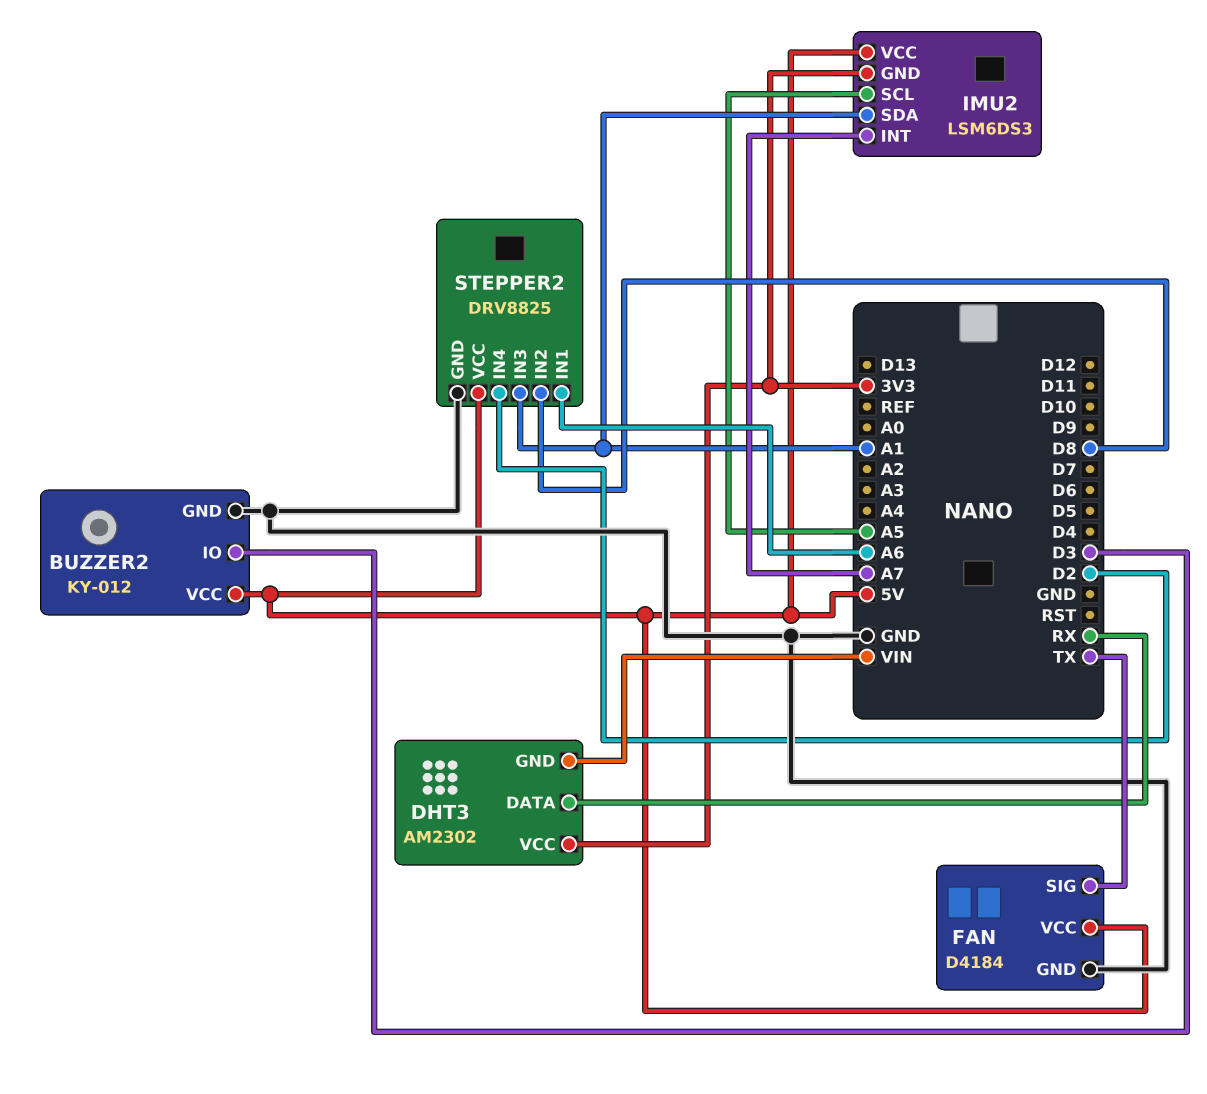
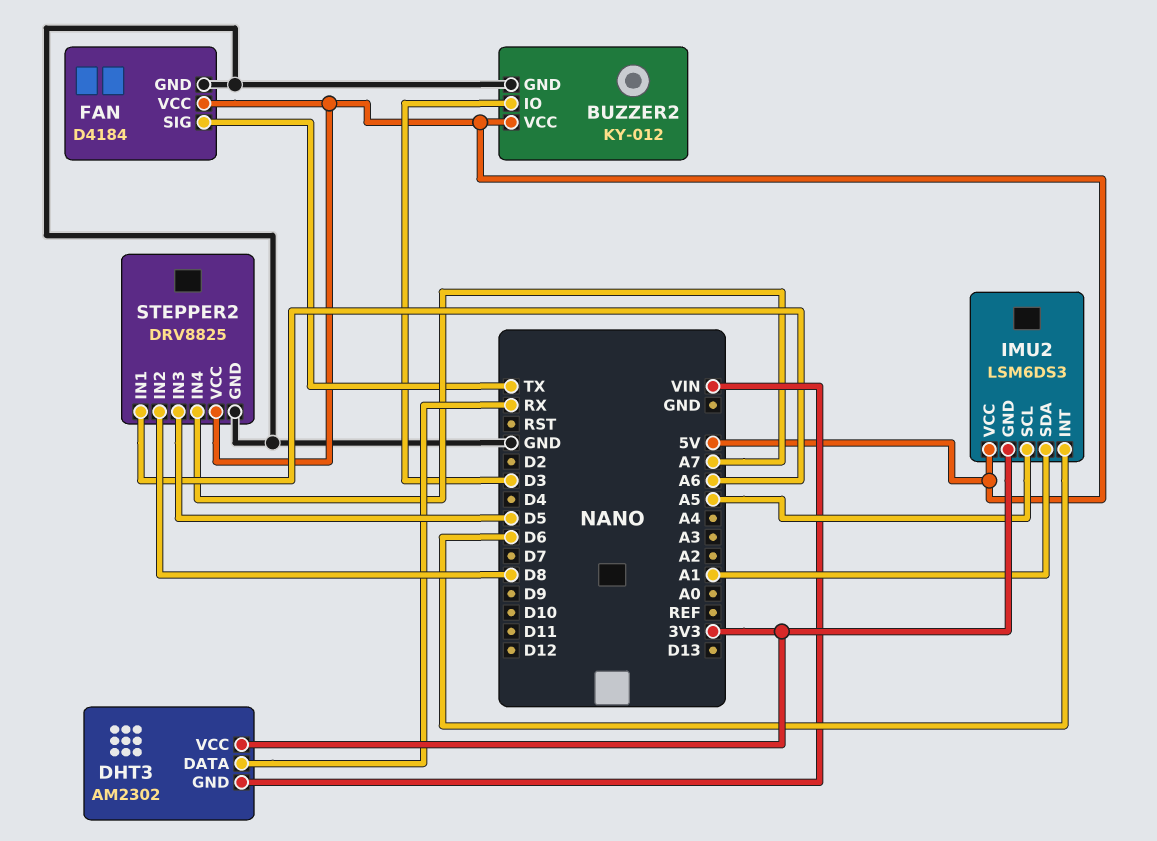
IMU2 pin INT: A7 -> D6
STEPPER2 pin IN3: A1 -> D5
STEPPER2 pin IN4: D2 -> A7

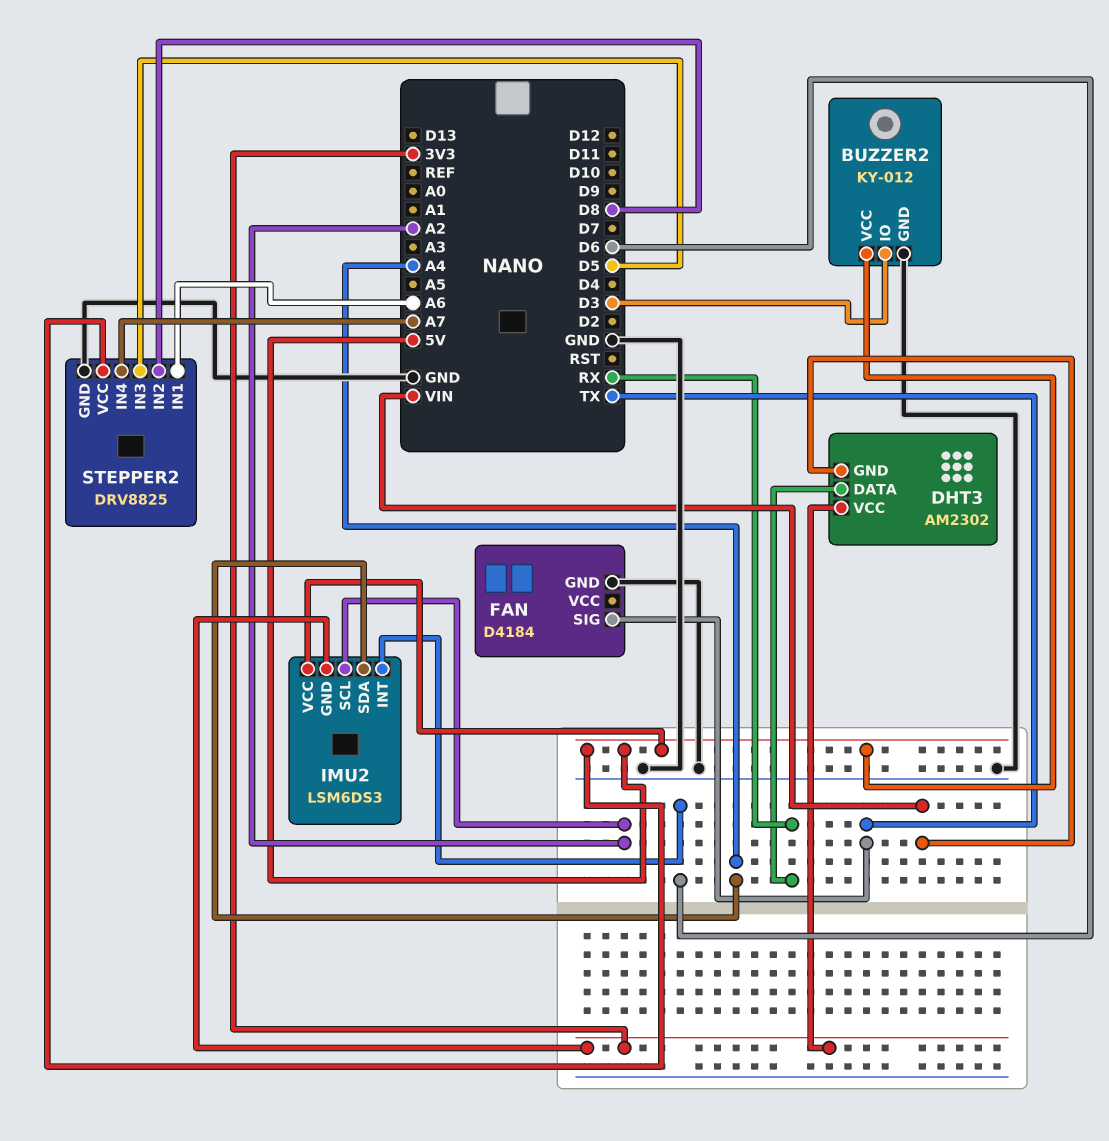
FAN pin VCC: 5V -> none
IMU2 pin SCL: A5 -> A2
IMU2 pin SDA: A1 -> A4

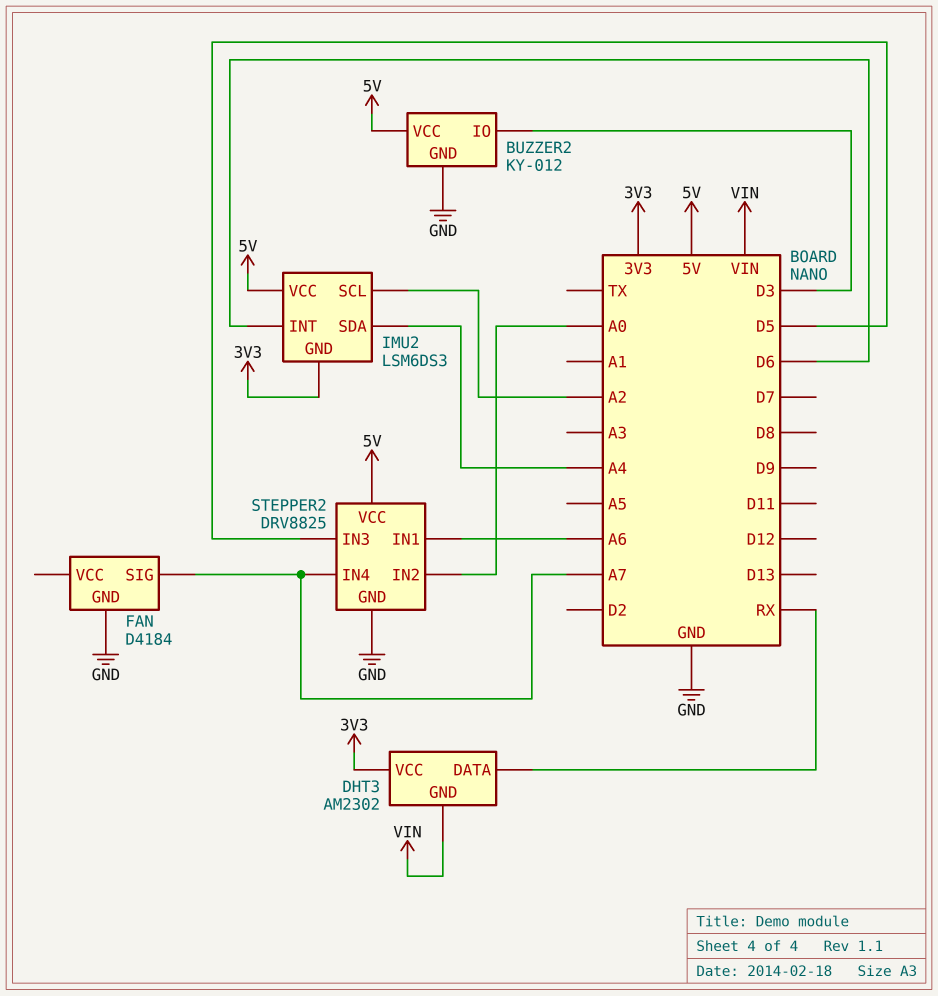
FAN pin SIG: TX -> A7
STEPPER2 pin IN2: D8 -> A0

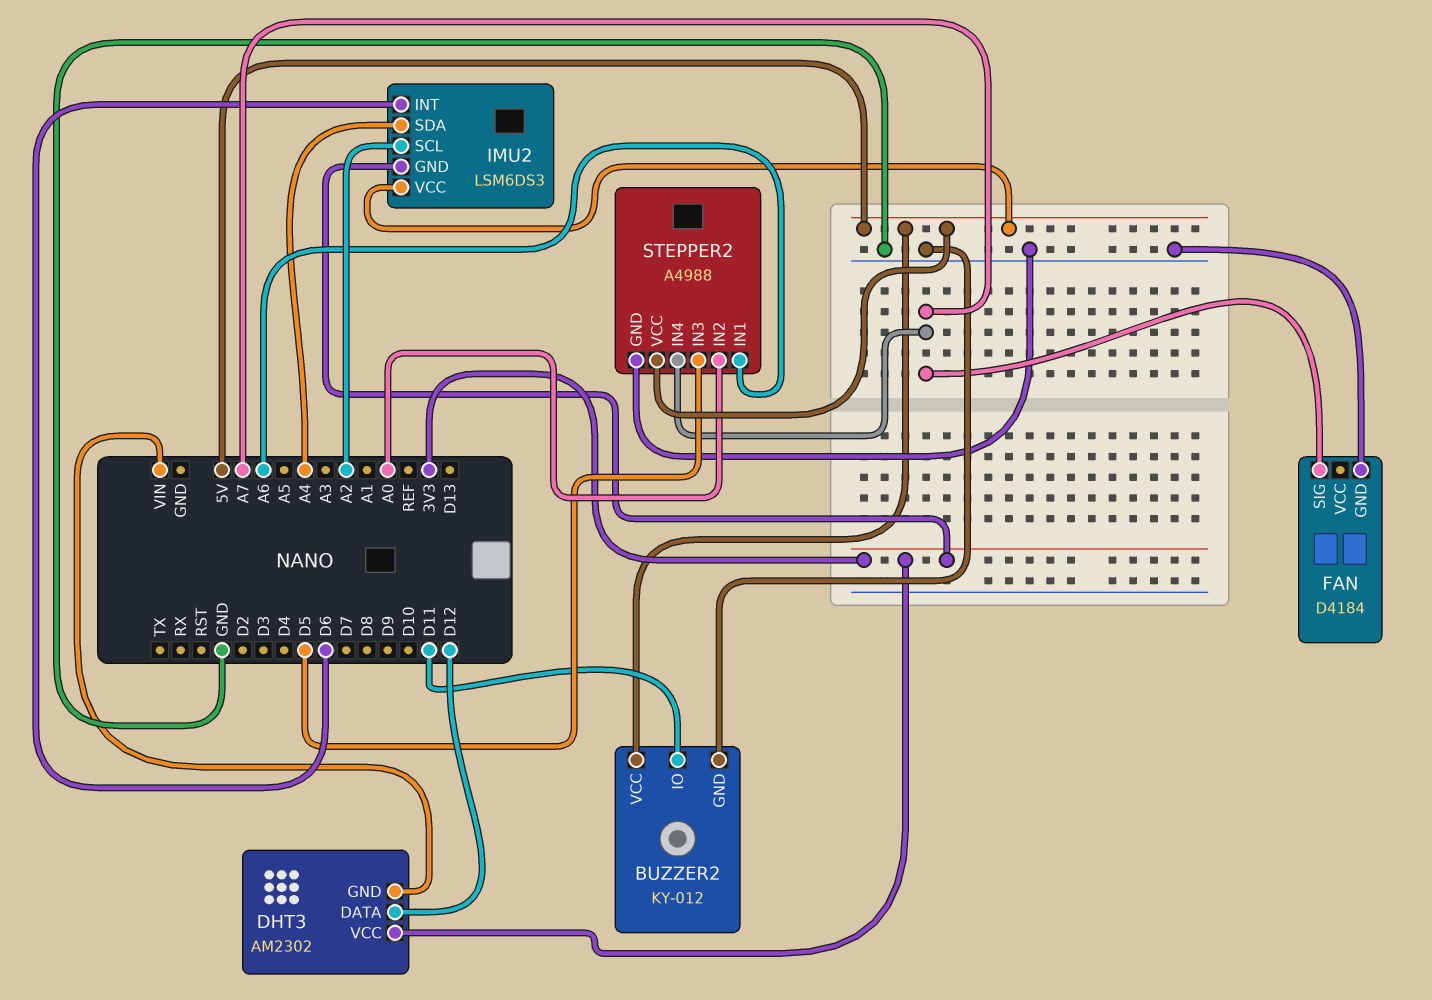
BUZZER2 pin IO: D3 -> D11
DHT3 pin DATA: RX -> D12
STEPPER2: DRV8825 -> A4988

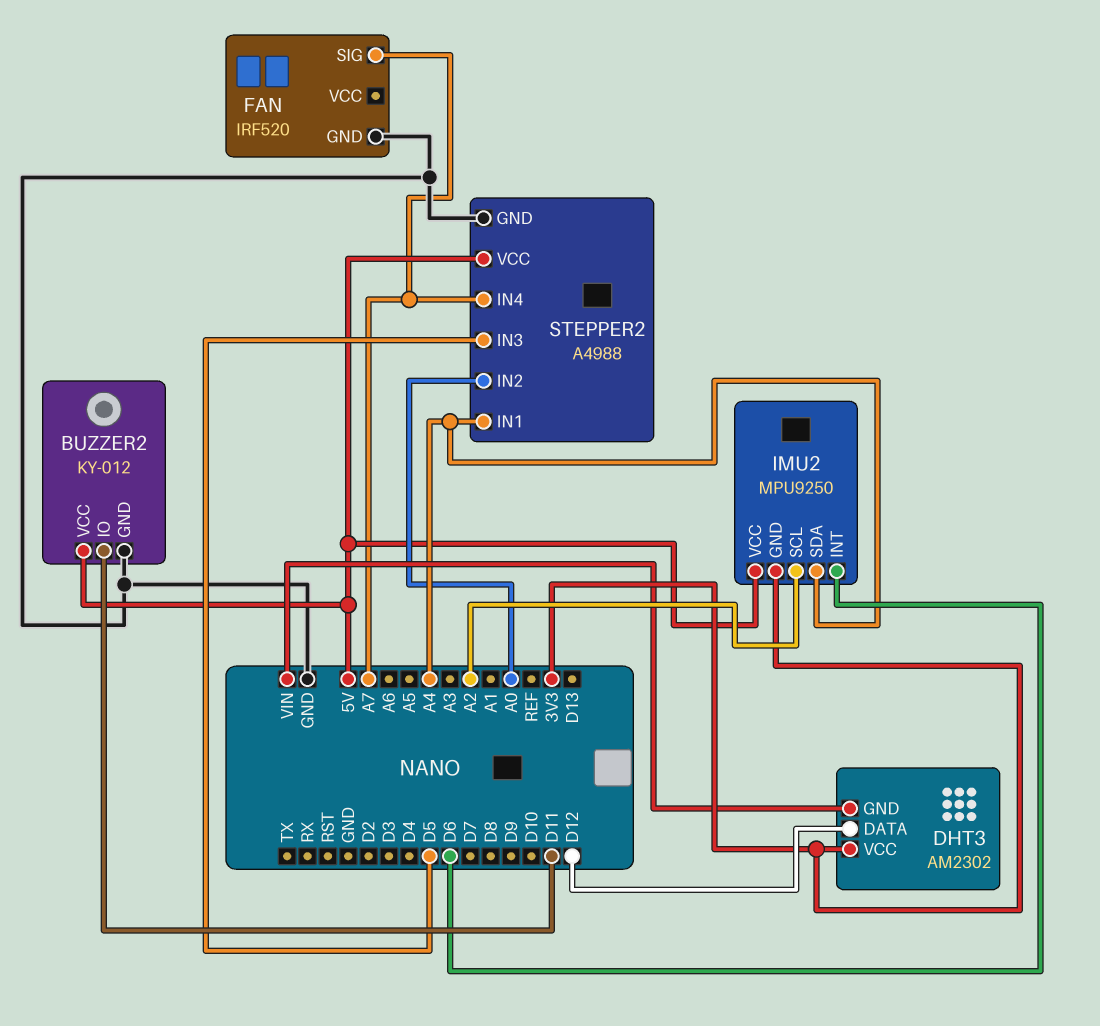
FAN: D4184 -> IRF520
IMU2: LSM6DS3 -> MPU9250
STEPPER2 pin IN1: A6 -> A4

